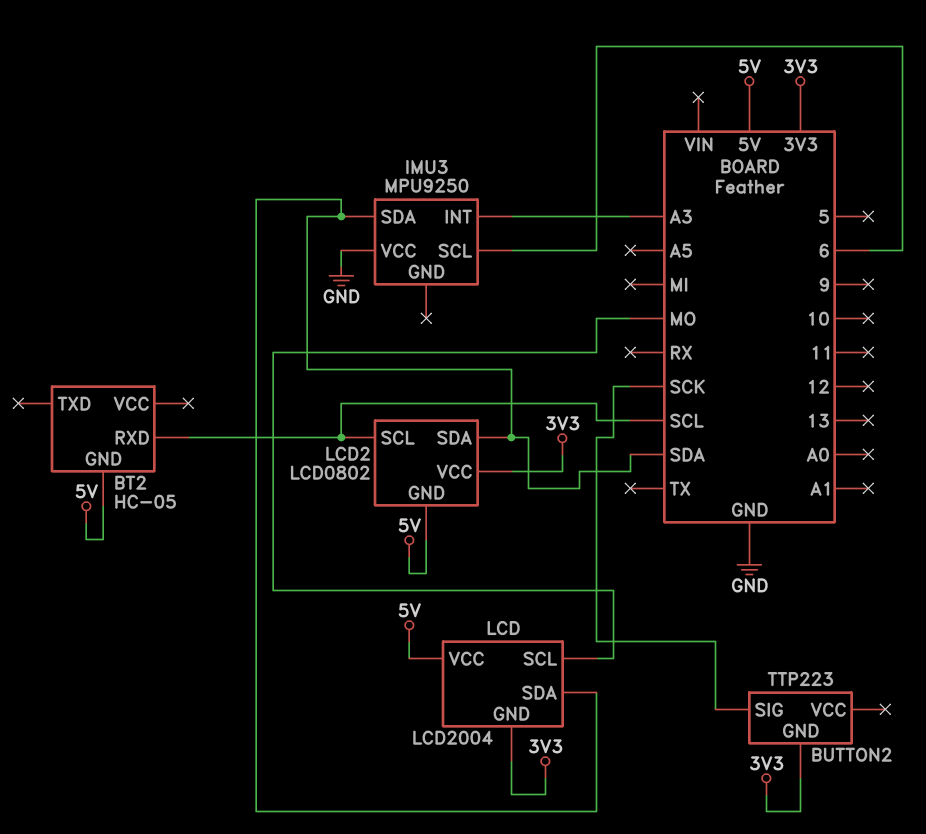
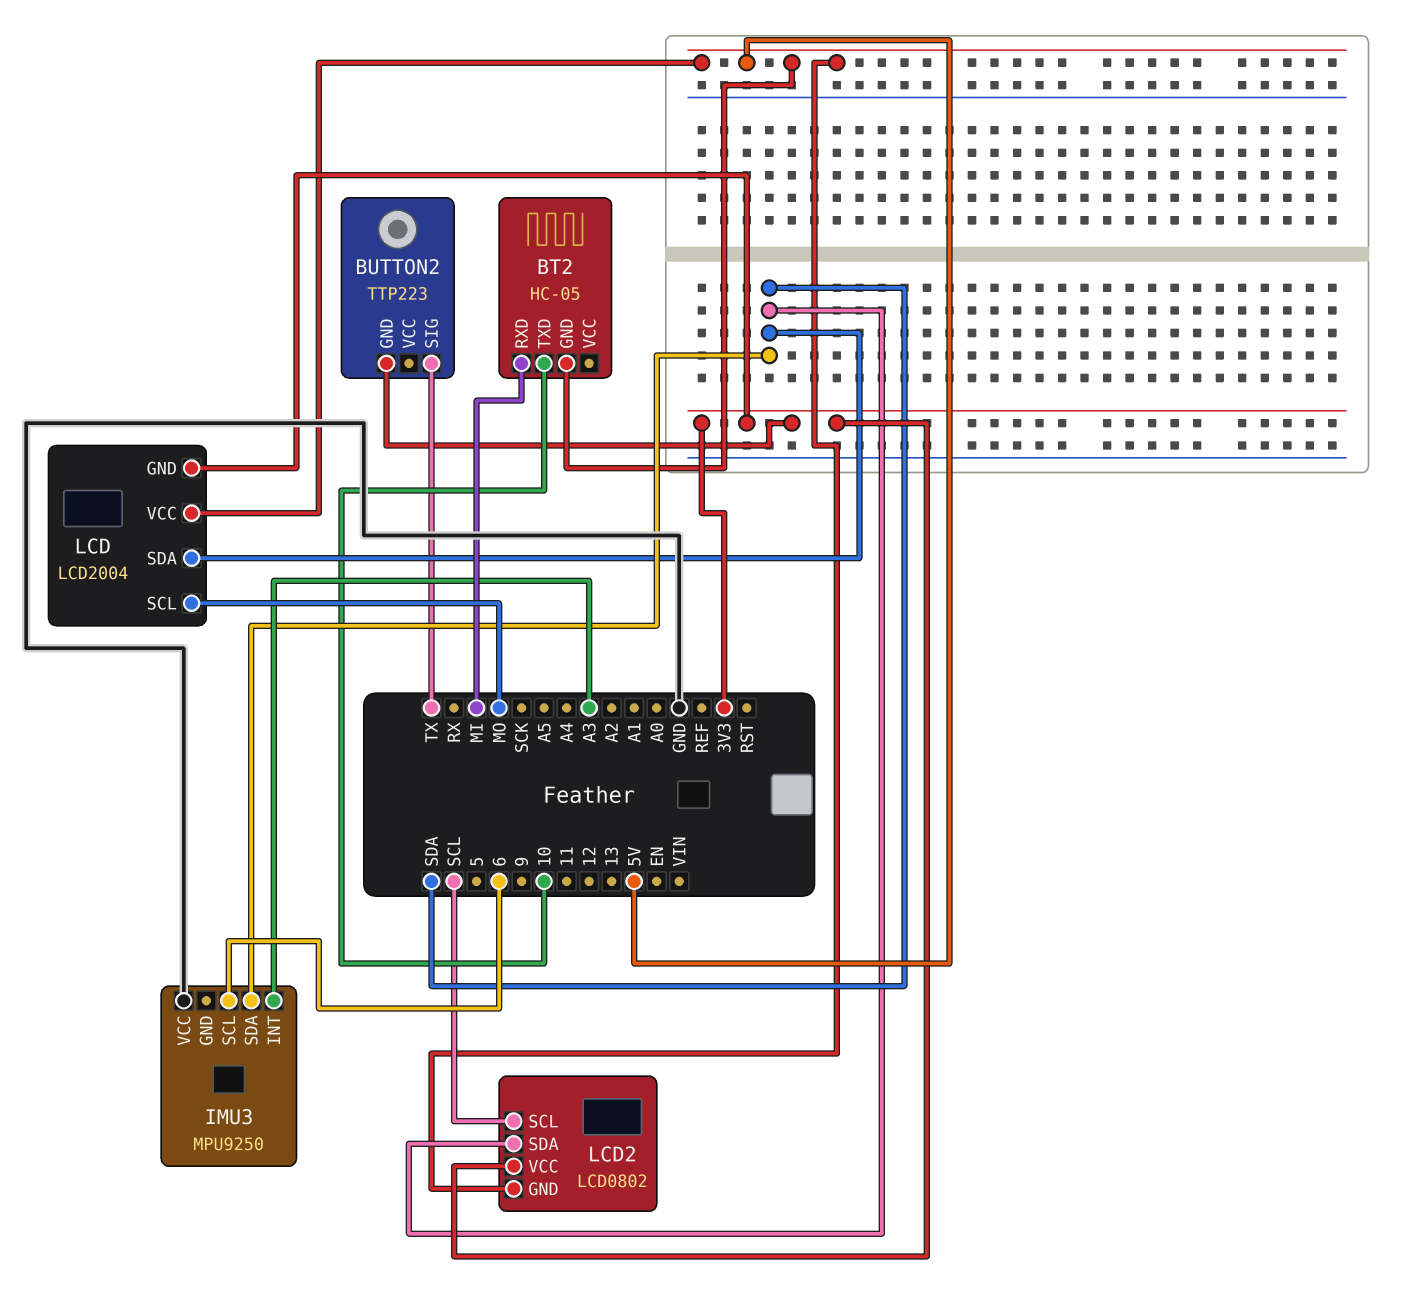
BT2 pin RXD: SCL -> MI
BT2 pin TXD: none -> 10
BUTTON2 pin SIG: SCK -> TX

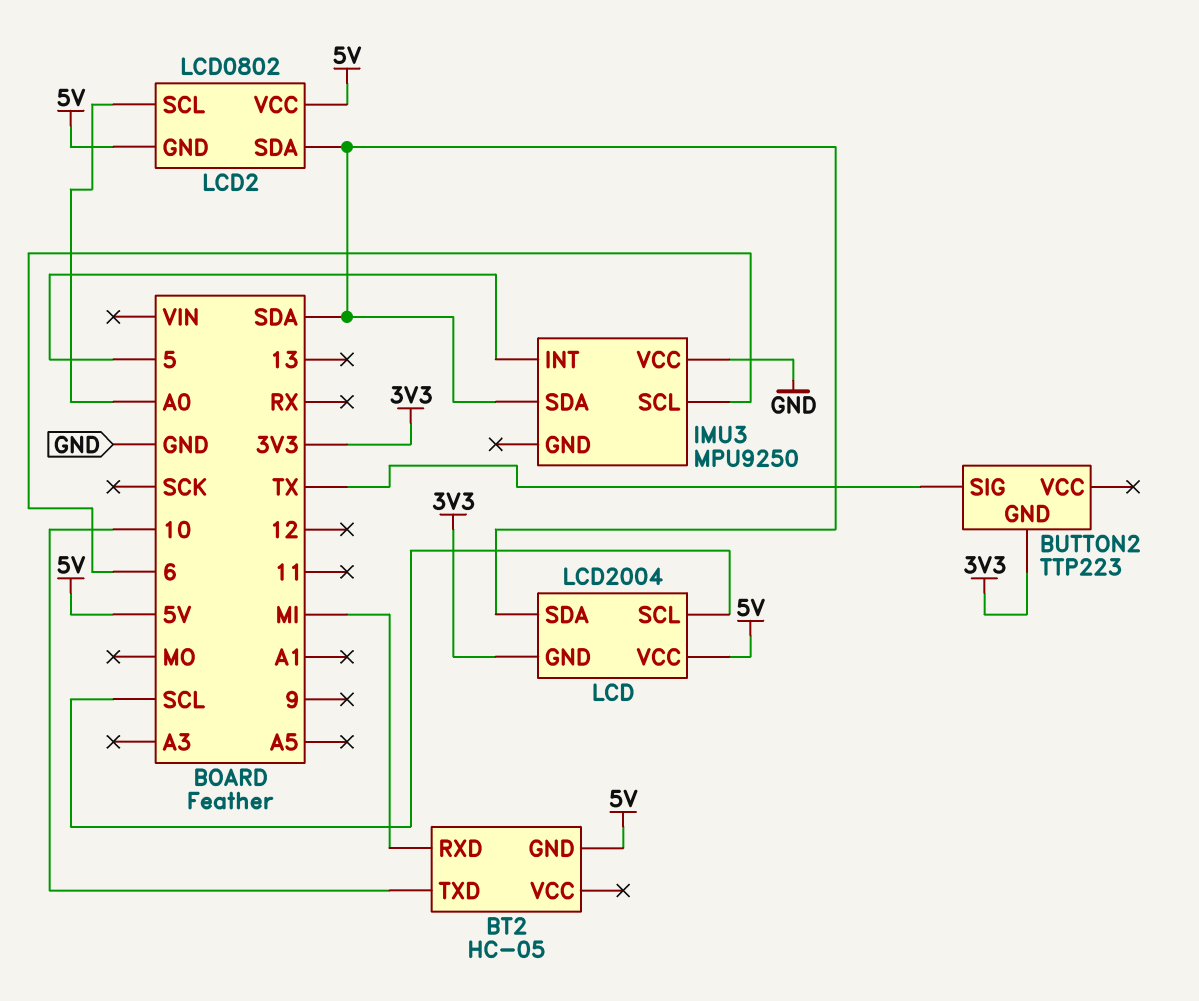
IMU3 pin INT: A3 -> 5
LCD pin SCL: MO -> SCL
LCD2 pin SCL: SCL -> A0
LCD2 pin VCC: 3V3 -> 5V

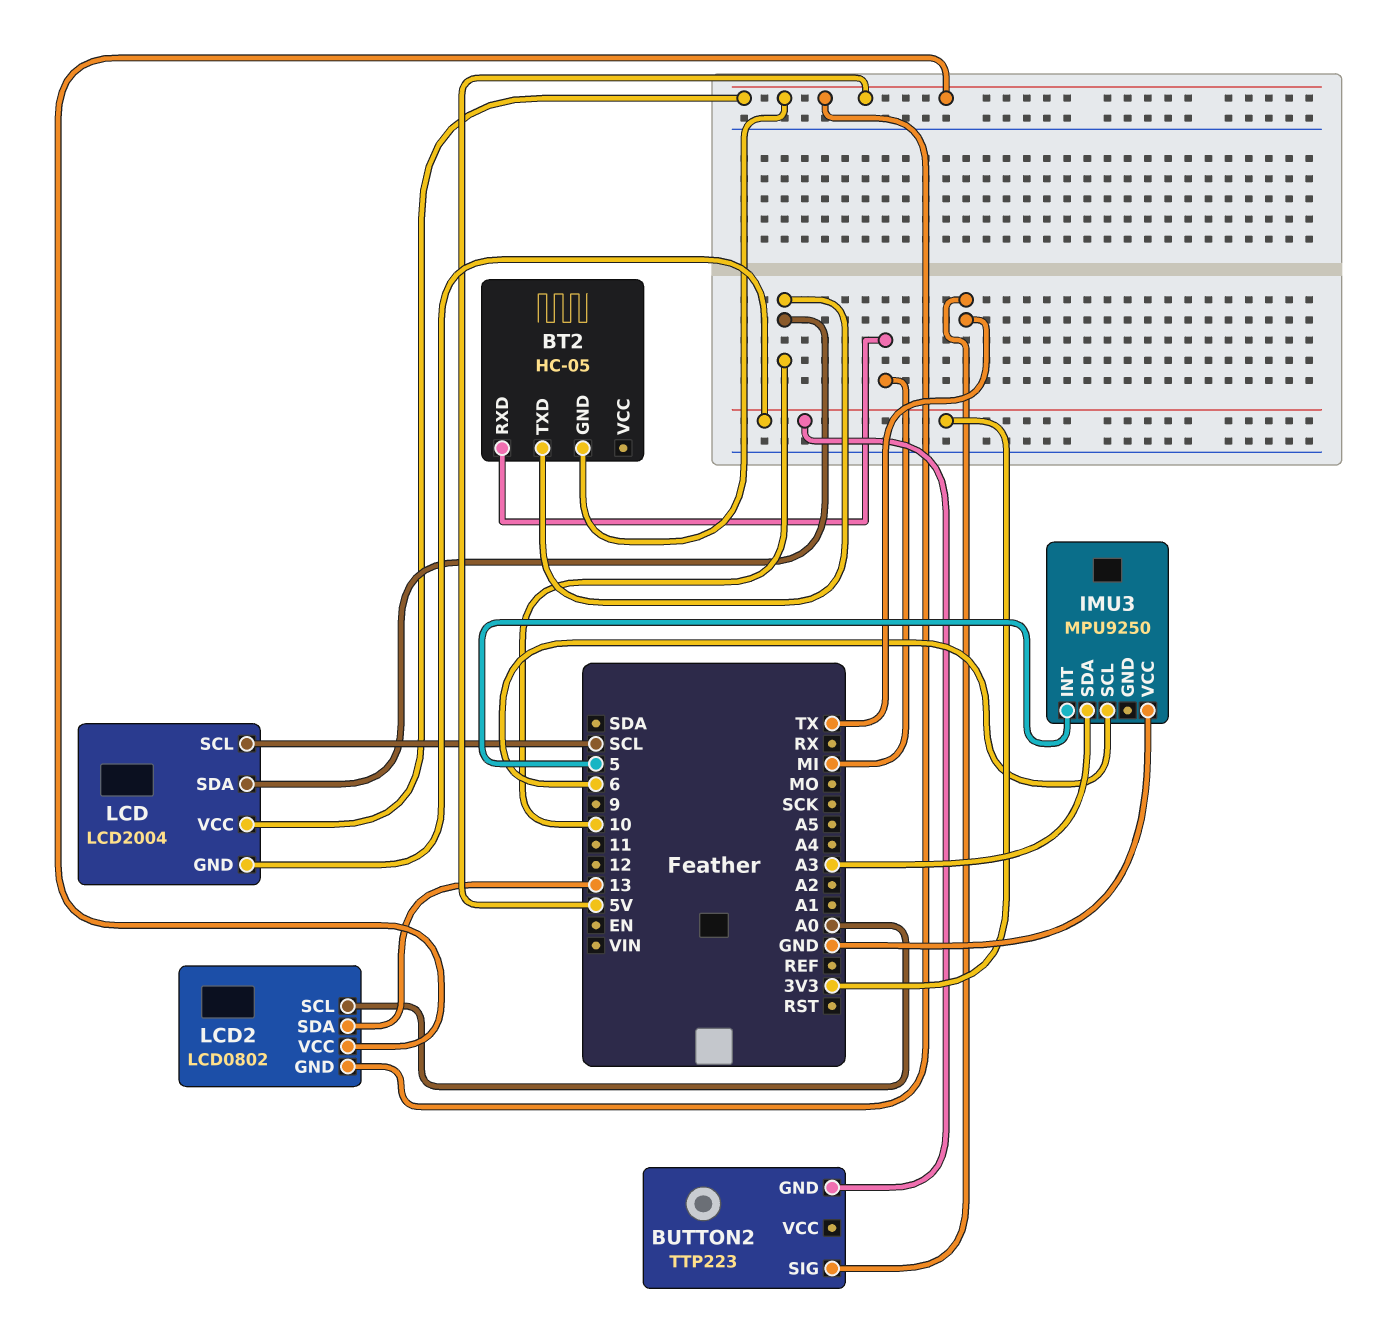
IMU3 pin SDA: SDA -> A3
LCD pin SDA: SDA -> 10
LCD2 pin SDA: SDA -> 13

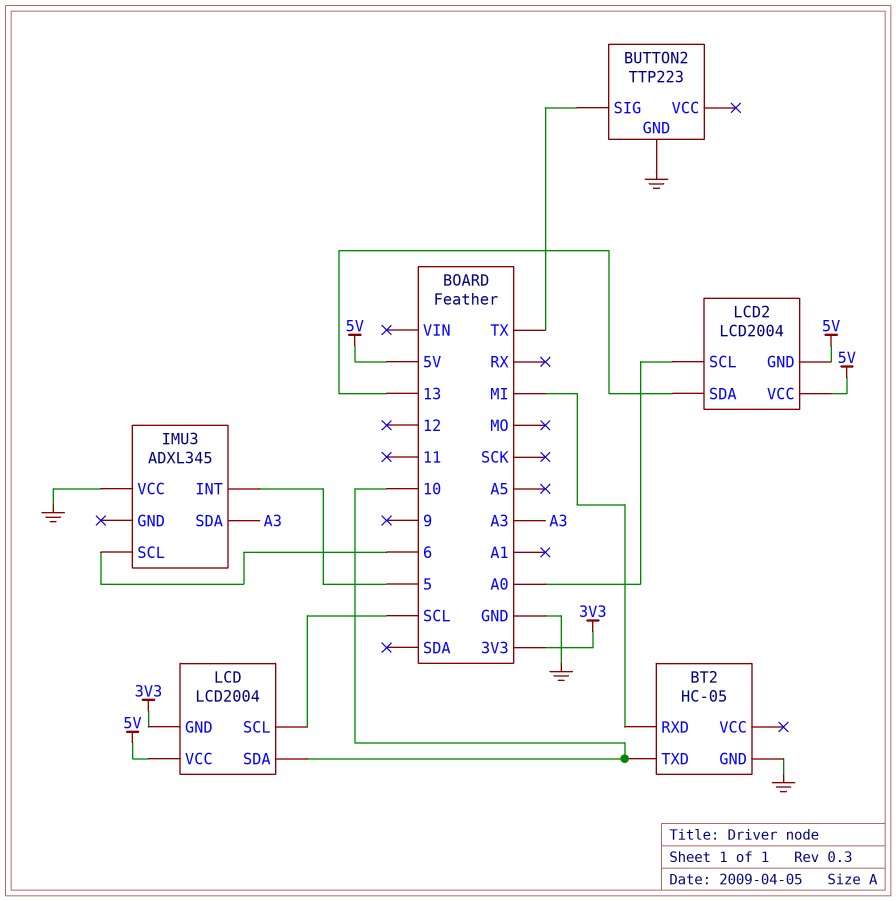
BT2 pin GND: 5V -> GND
BUTTON2 pin GND: 3V3 -> GND
IMU3: MPU9250 -> ADXL345
LCD2: LCD0802 -> LCD2004

